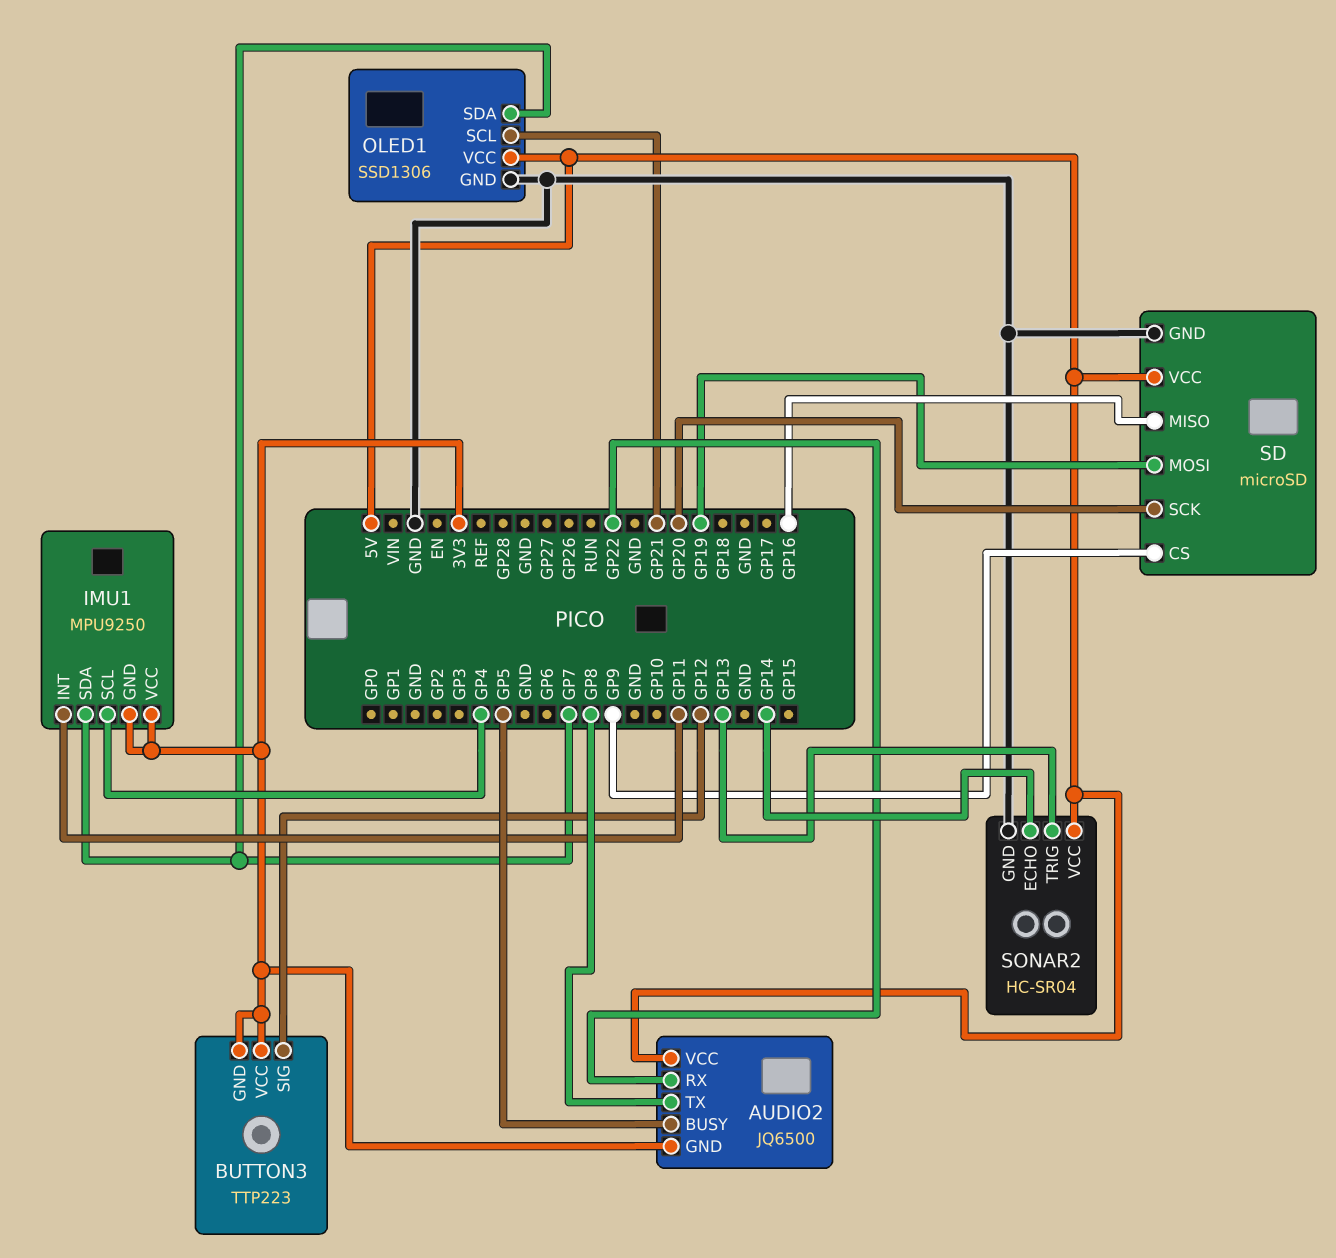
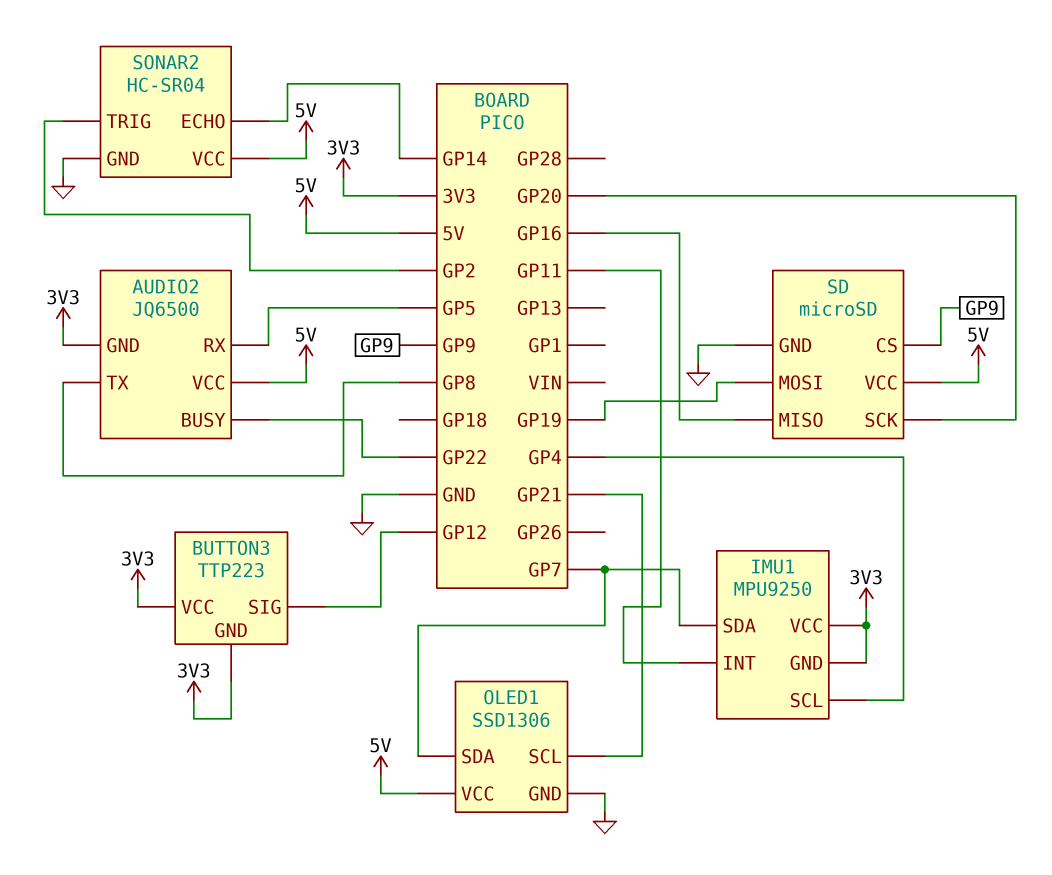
AUDIO2 pin BUSY: GP5 -> GP22
AUDIO2 pin RX: GP22 -> GP5
SONAR2 pin TRIG: GP13 -> GP2

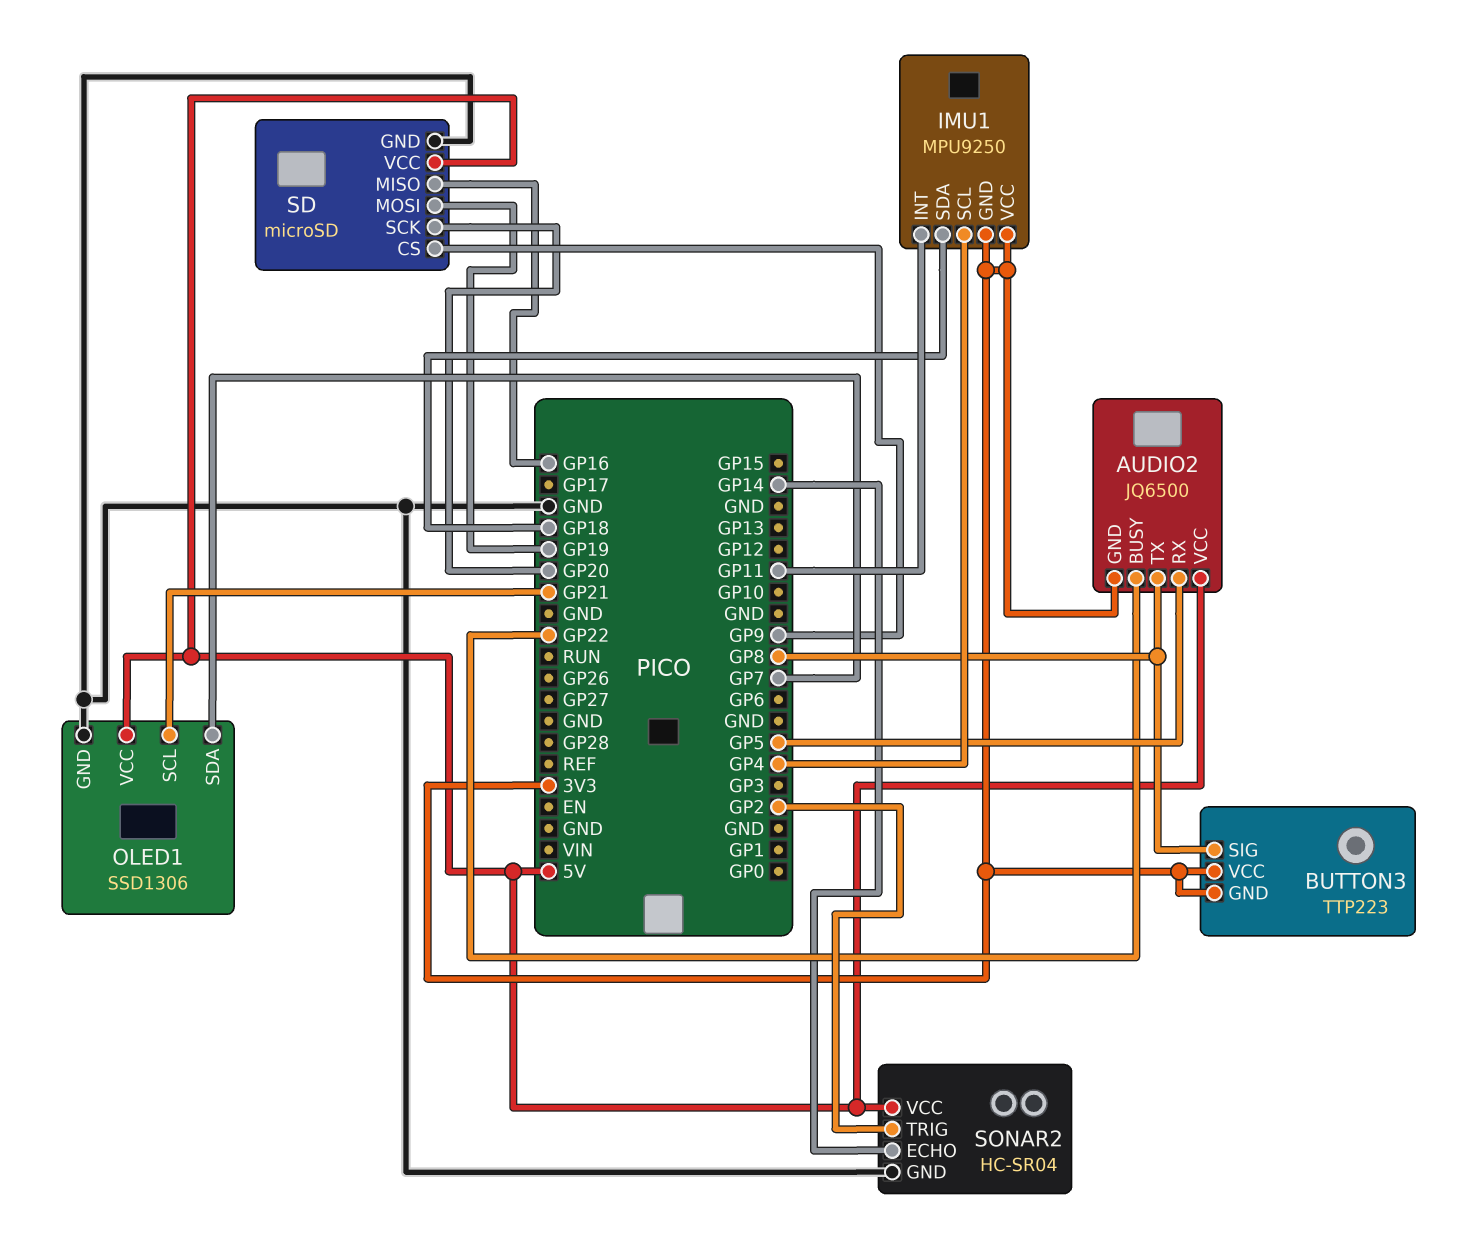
BUTTON3 pin SIG: GP12 -> GP8
IMU1 pin SDA: GP7 -> GP18

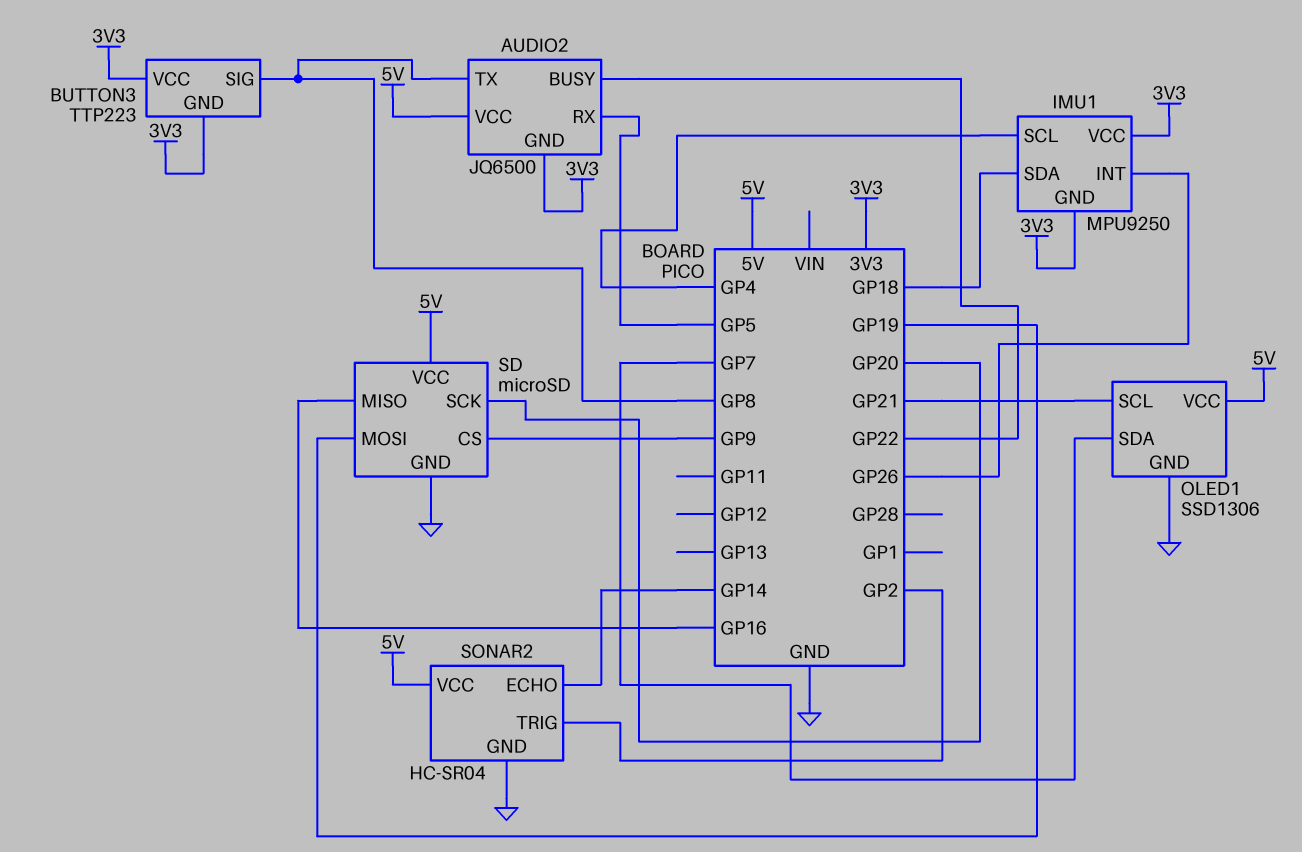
IMU1 pin INT: GP11 -> GP26

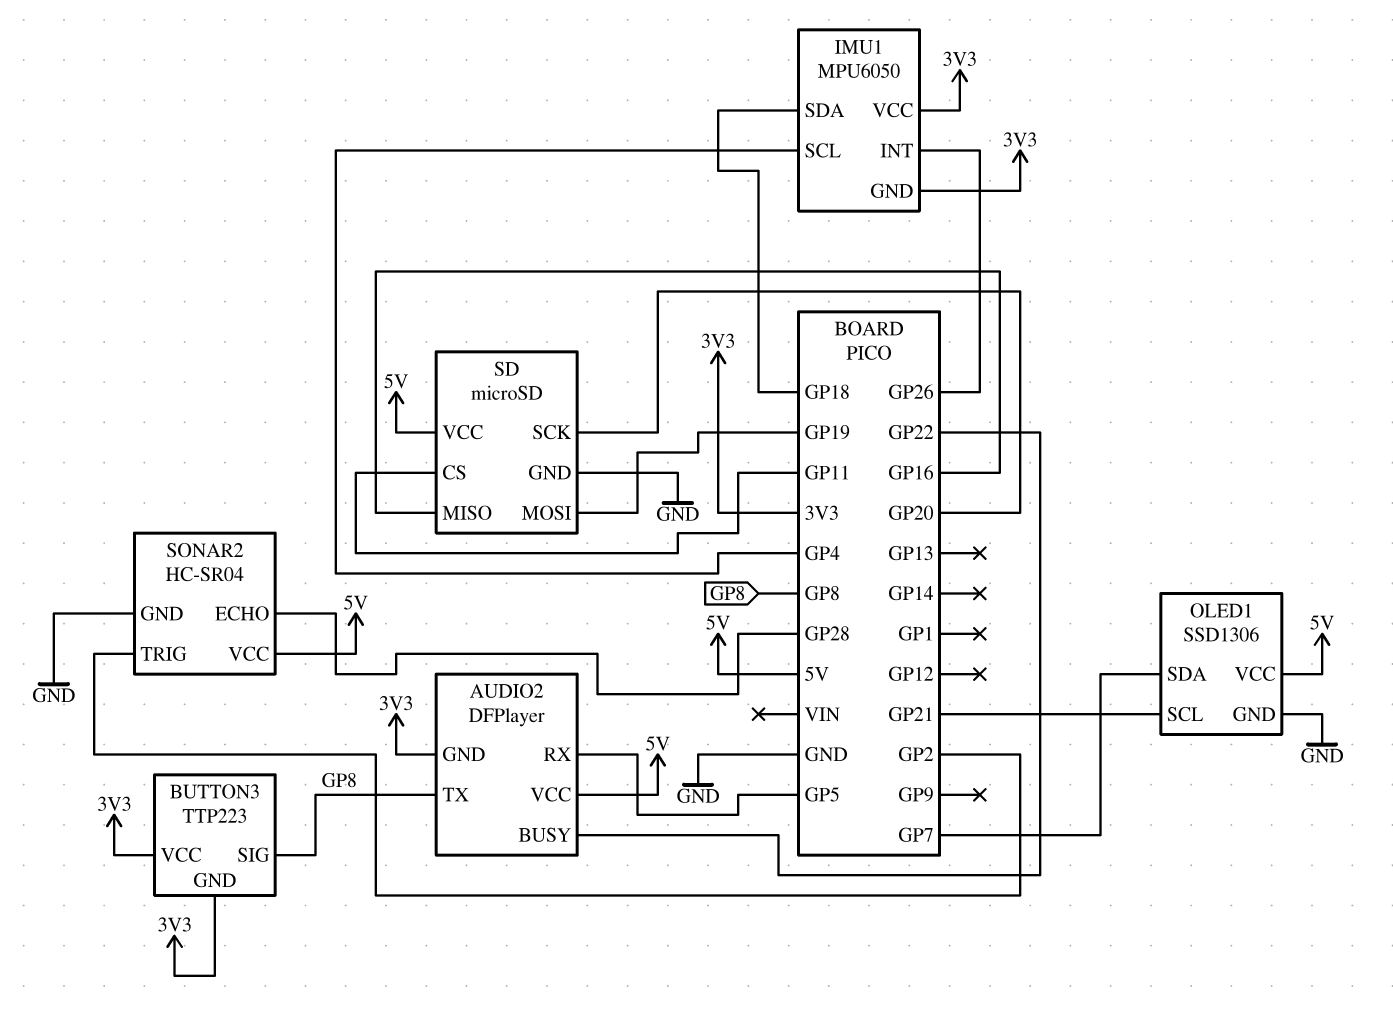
AUDIO2: JQ6500 -> DFPlayer
IMU1: MPU9250 -> MPU6050
SD pin CS: GP9 -> GP11
SONAR2 pin ECHO: GP14 -> GP28

